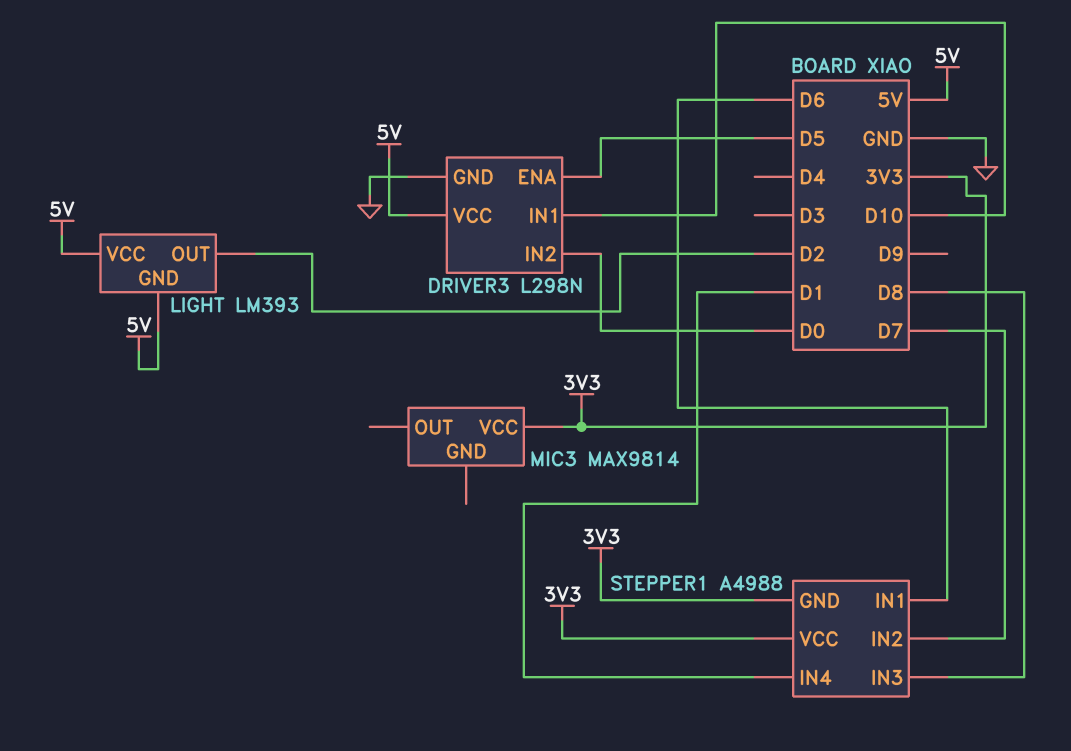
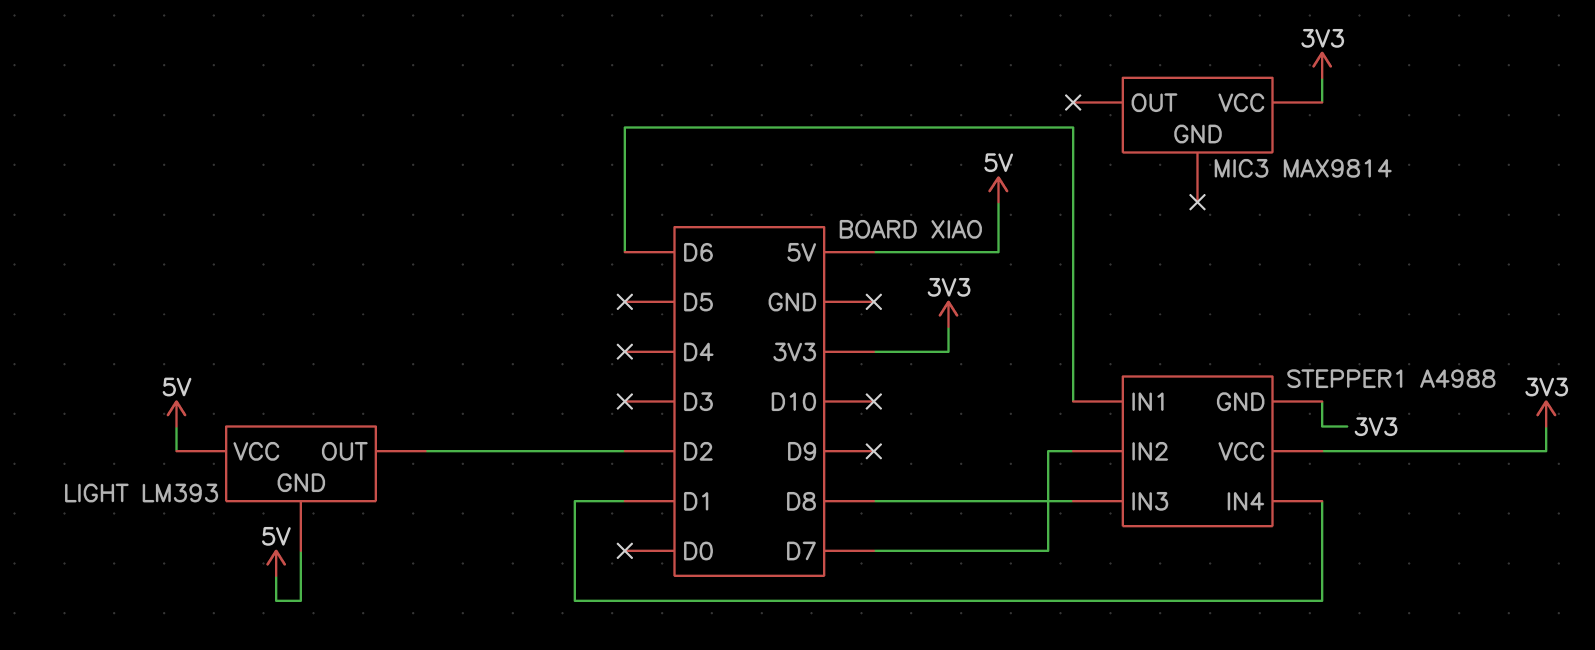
DRIVER3: L298N -> none
DRIVER3 pin ENA: D5 -> none
DRIVER3 pin GND: GND -> none
DRIVER3 pin IN1: D10 -> none
DRIVER3 pin IN2: D0 -> none
DRIVER3 pin VCC: 5V -> none

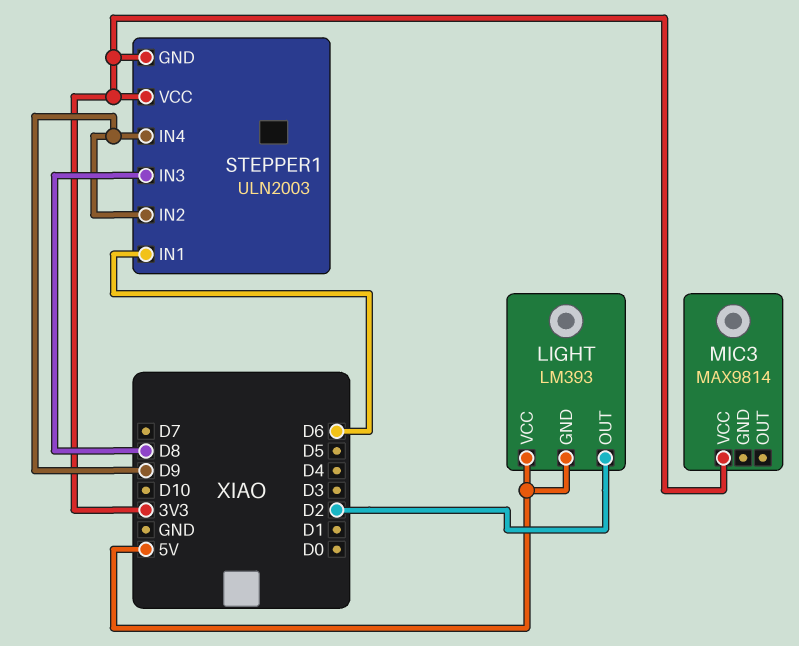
STEPPER1: A4988 -> ULN2003
STEPPER1 pin IN2: D7 -> D9
STEPPER1 pin IN4: D1 -> D9

